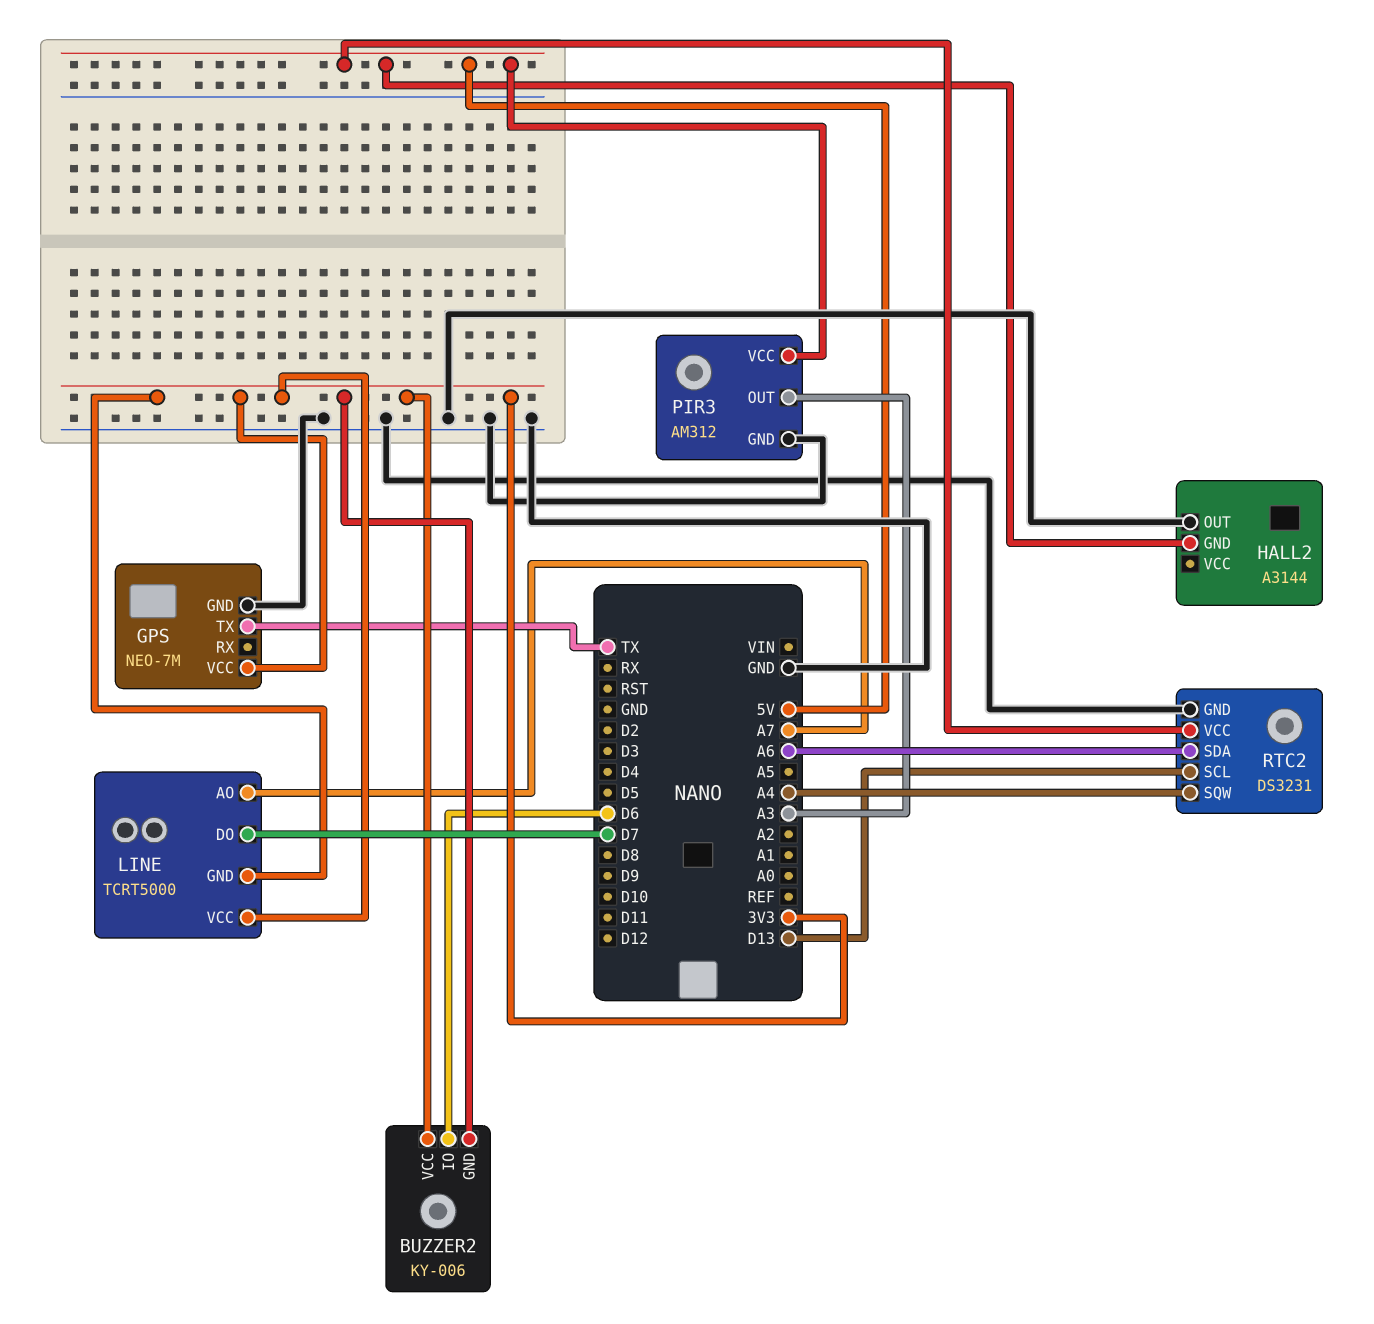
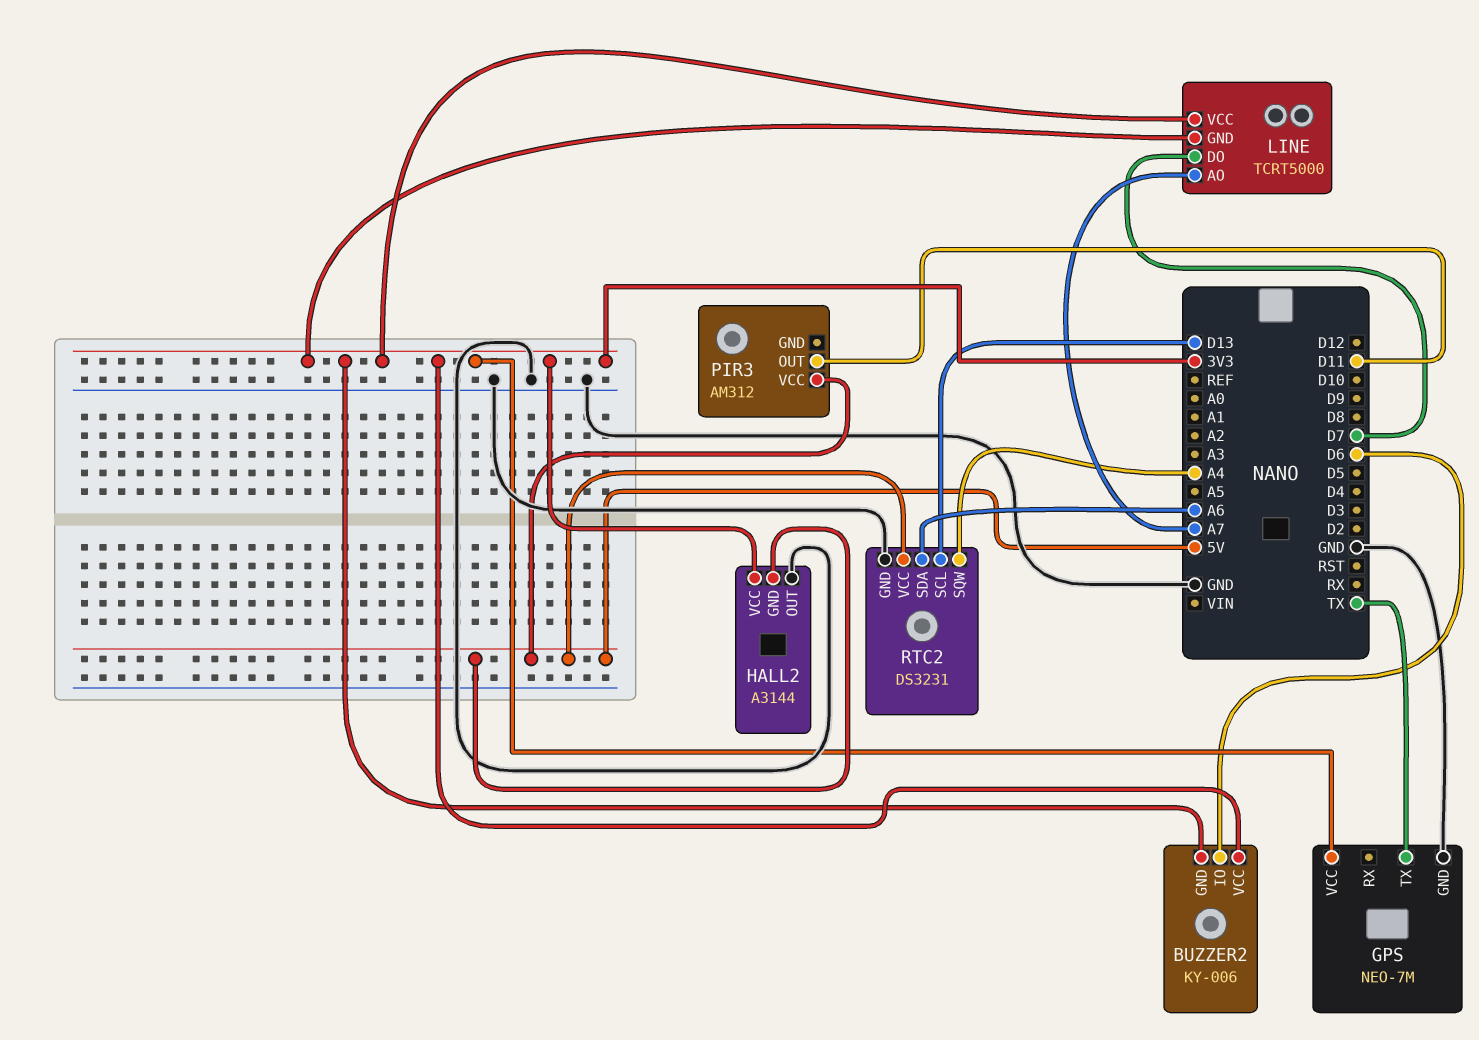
HALL2 pin VCC: none -> 3V3
PIR3 pin GND: GND -> none
PIR3 pin OUT: A3 -> D11

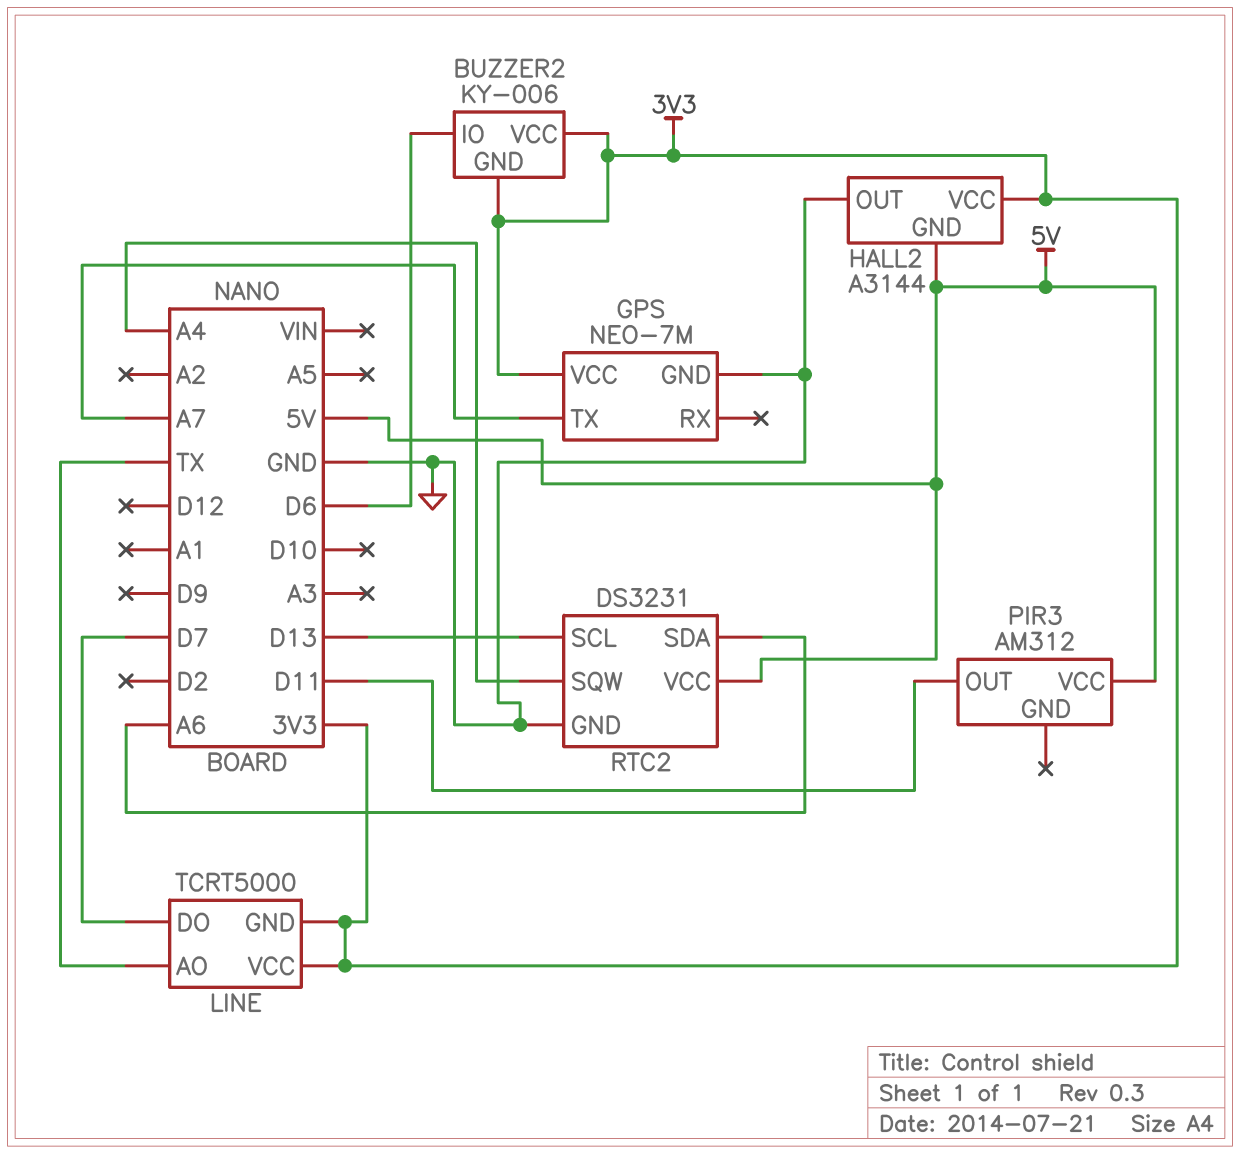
GPS pin TX: TX -> A7
LINE pin AO: A7 -> TX

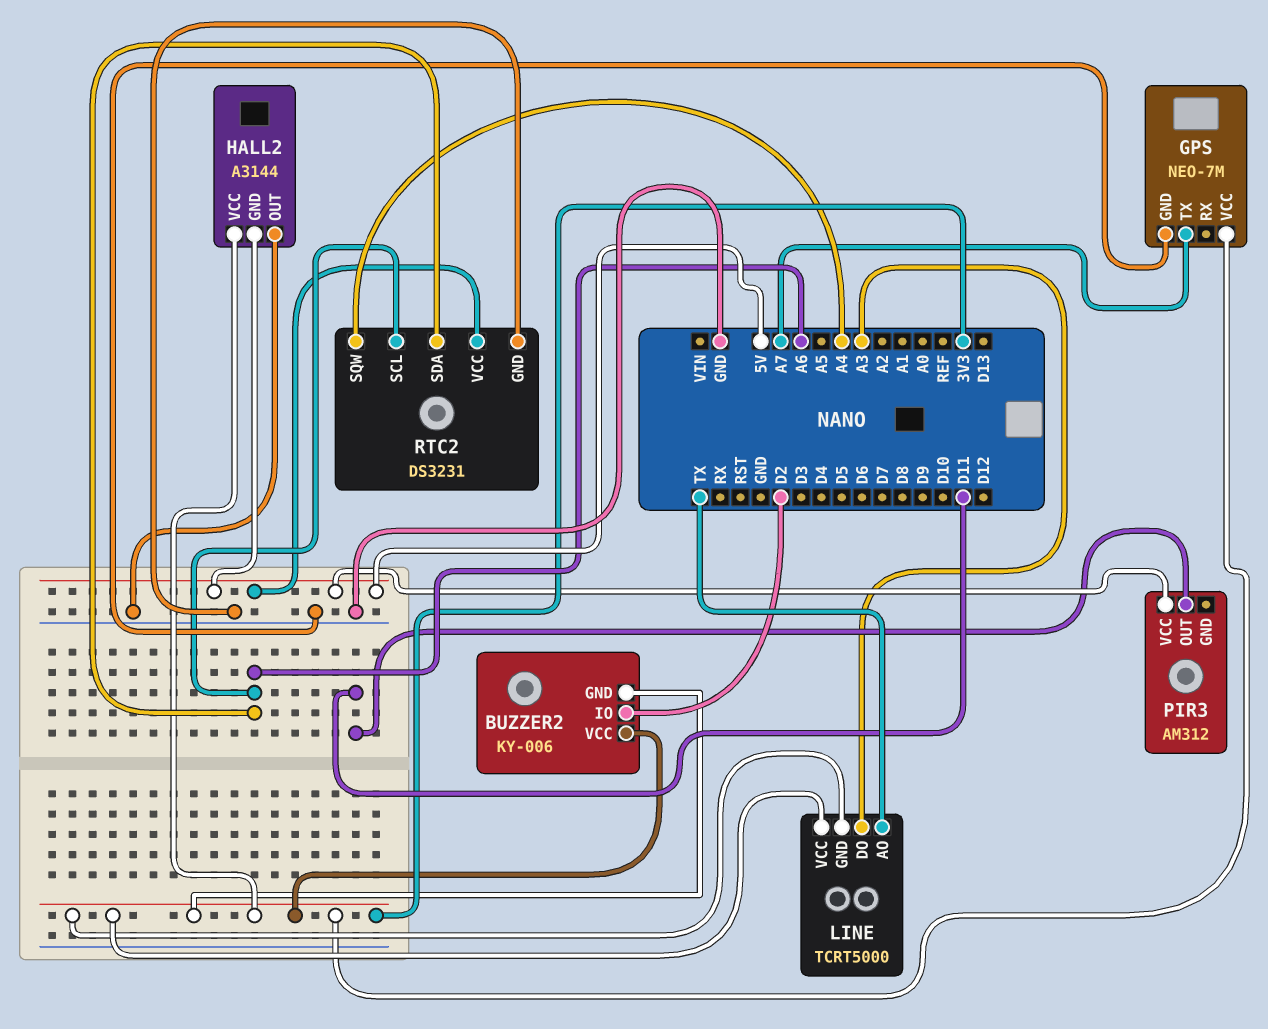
BUZZER2 pin IO: D6 -> D2
LINE pin DO: D7 -> A3
RTC2 pin SCL: D13 -> A6

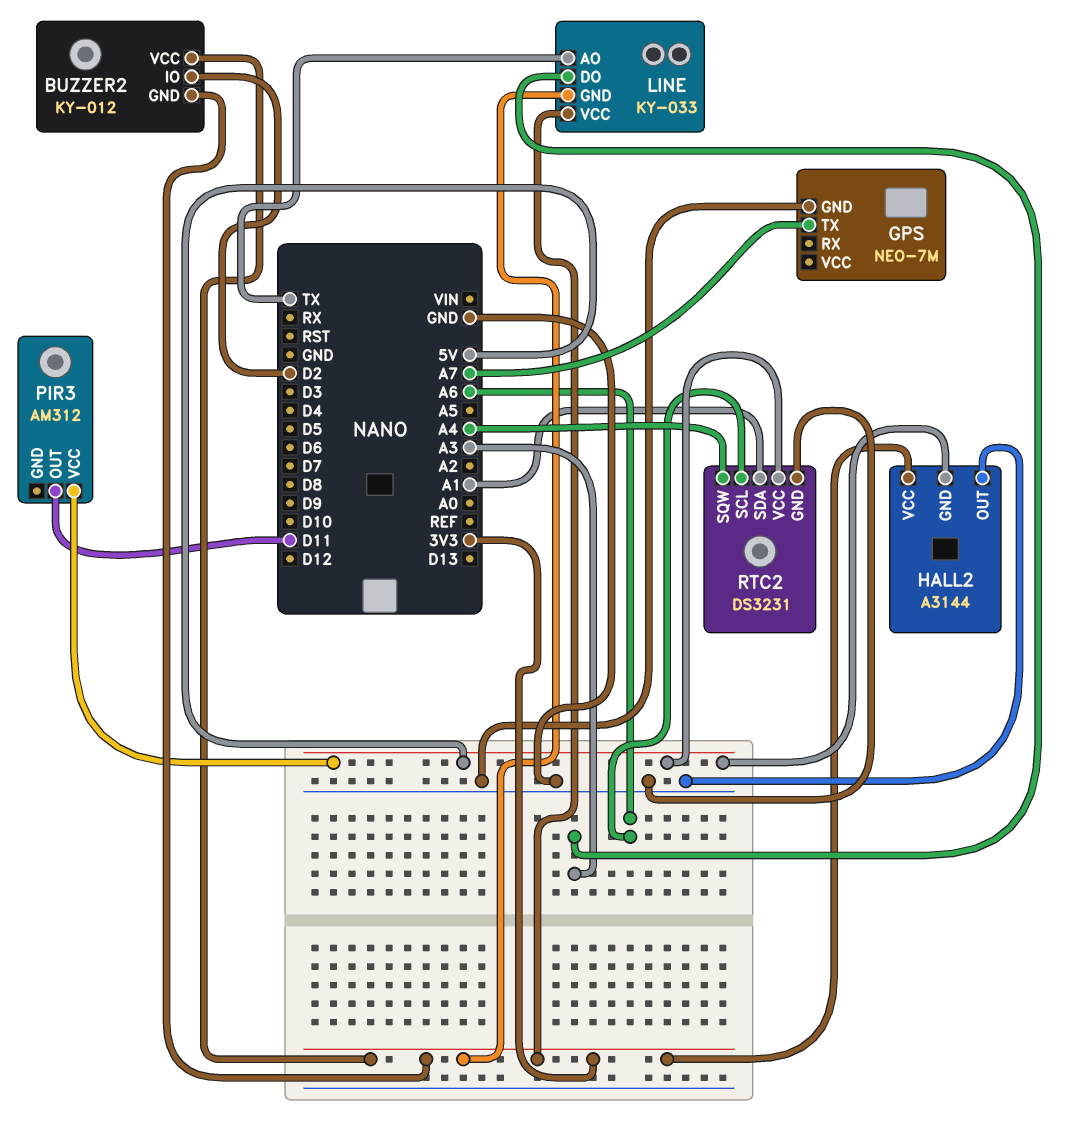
BUZZER2: KY-006 -> KY-012
GPS pin VCC: 3V3 -> none
LINE: TCRT5000 -> KY-033
RTC2 pin SDA: A6 -> A1

